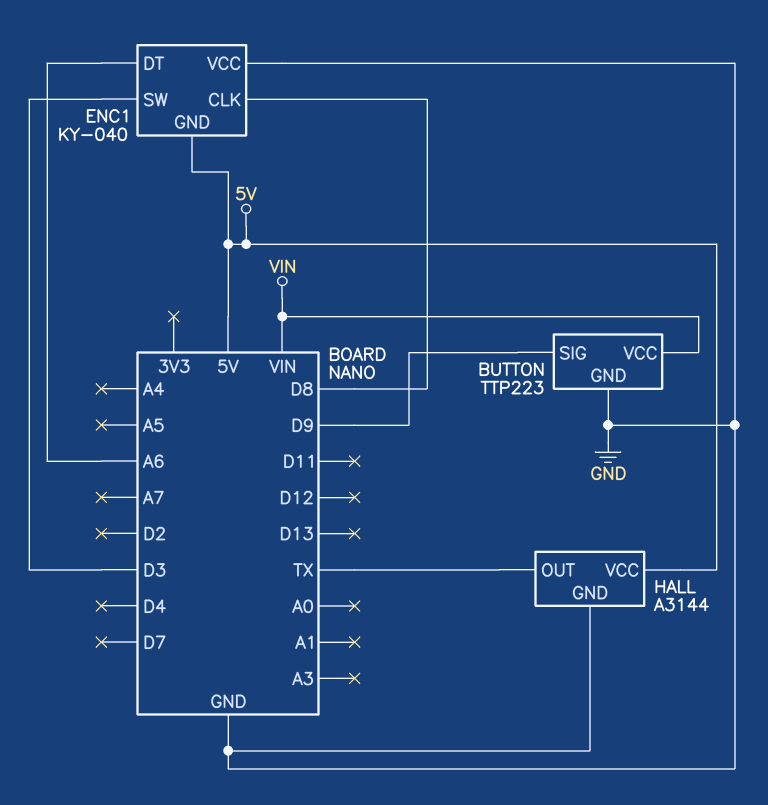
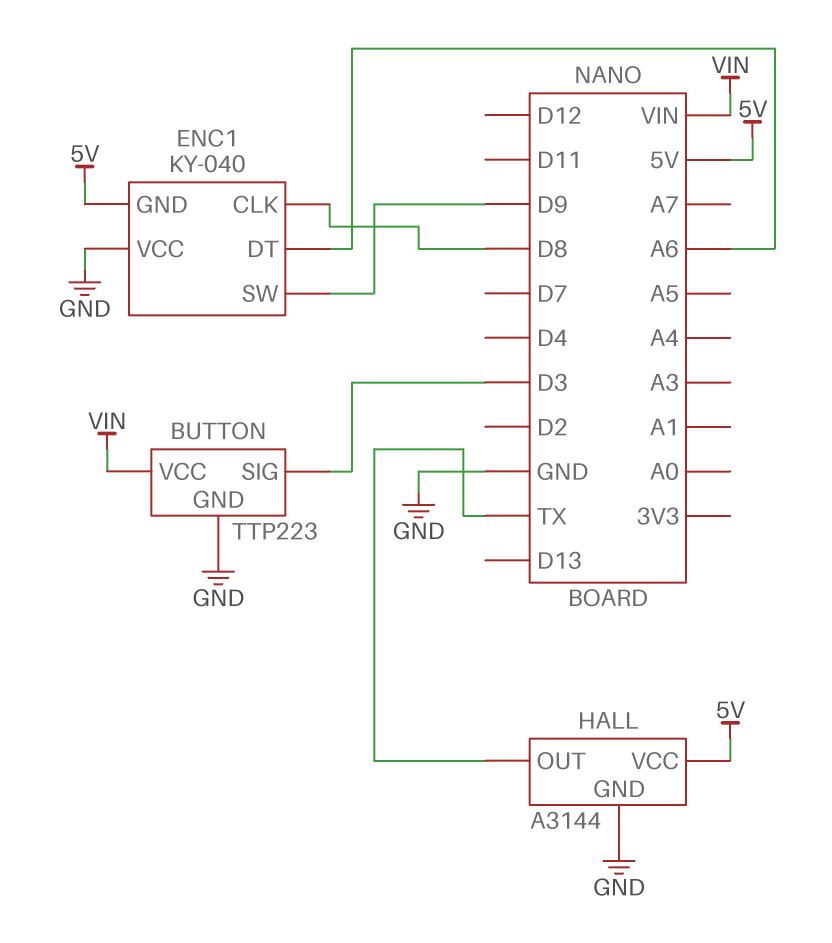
BUTTON pin SIG: D9 -> D3
ENC1 pin SW: D3 -> D9

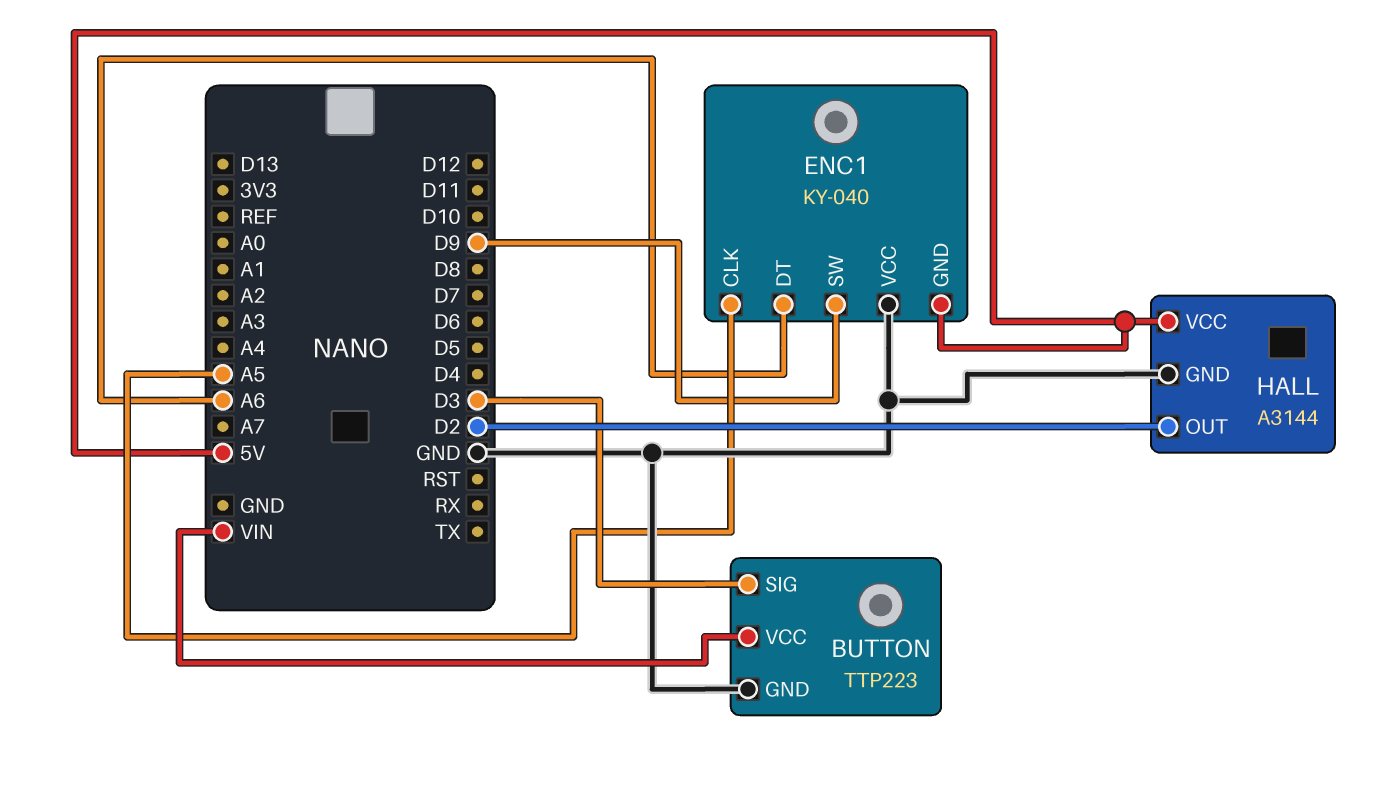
ENC1 pin CLK: D8 -> A5
HALL pin OUT: TX -> D2

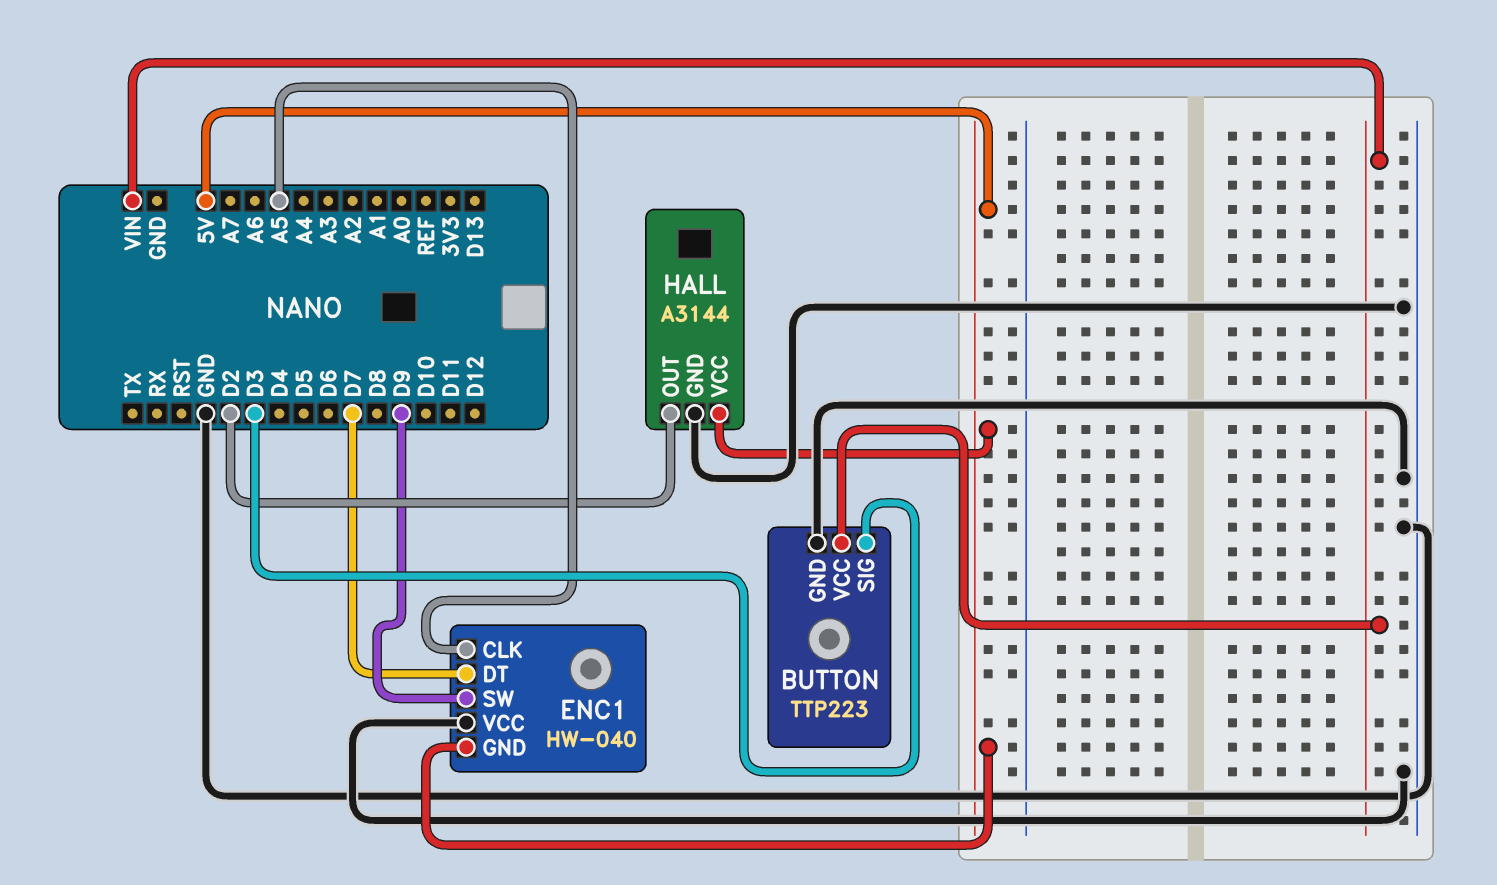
ENC1: KY-040 -> HW-040
ENC1 pin DT: A6 -> D7

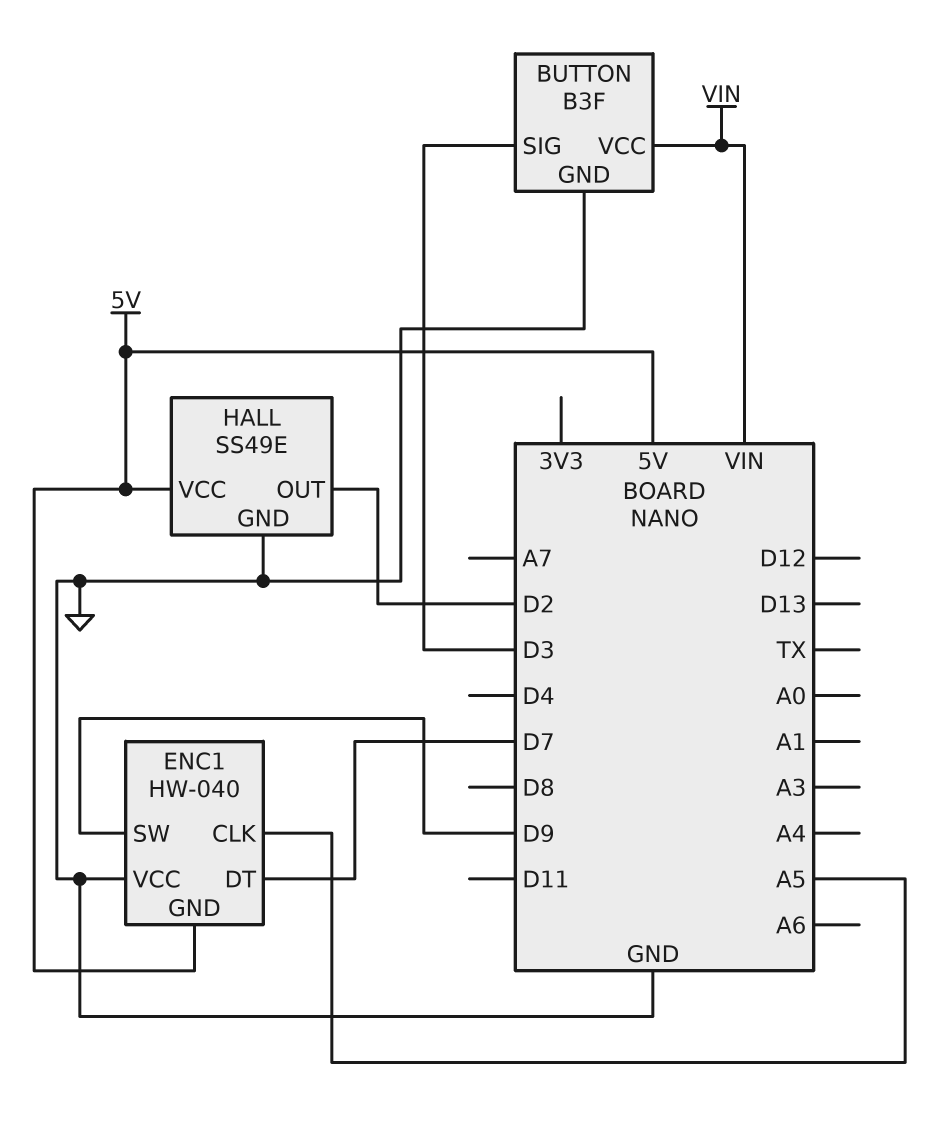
BUTTON: TTP223 -> B3F
HALL: A3144 -> SS49E

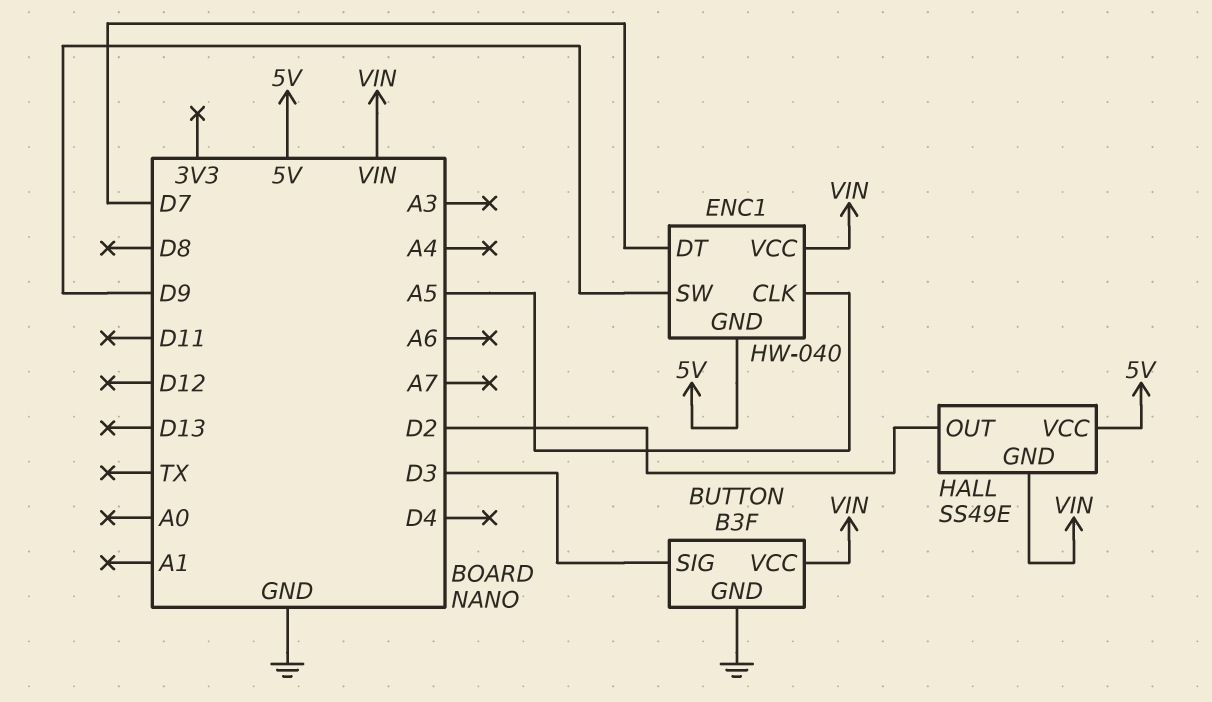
ENC1 pin VCC: GND -> VIN
HALL pin GND: GND -> VIN

